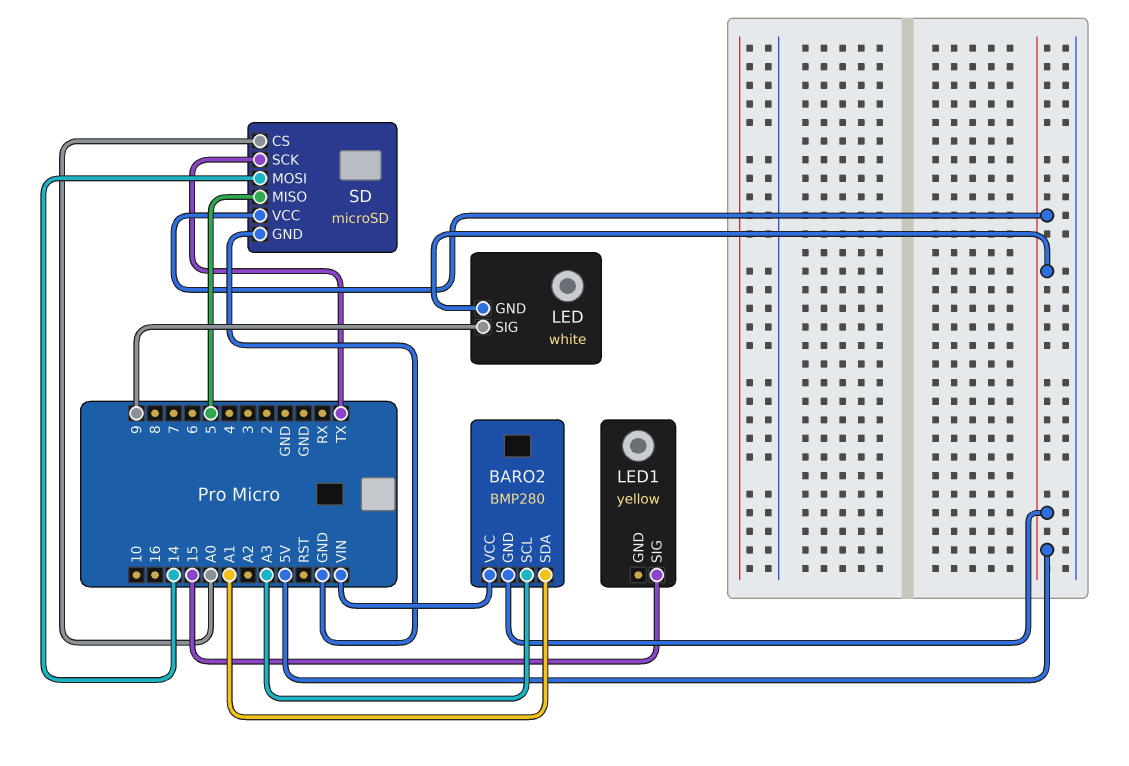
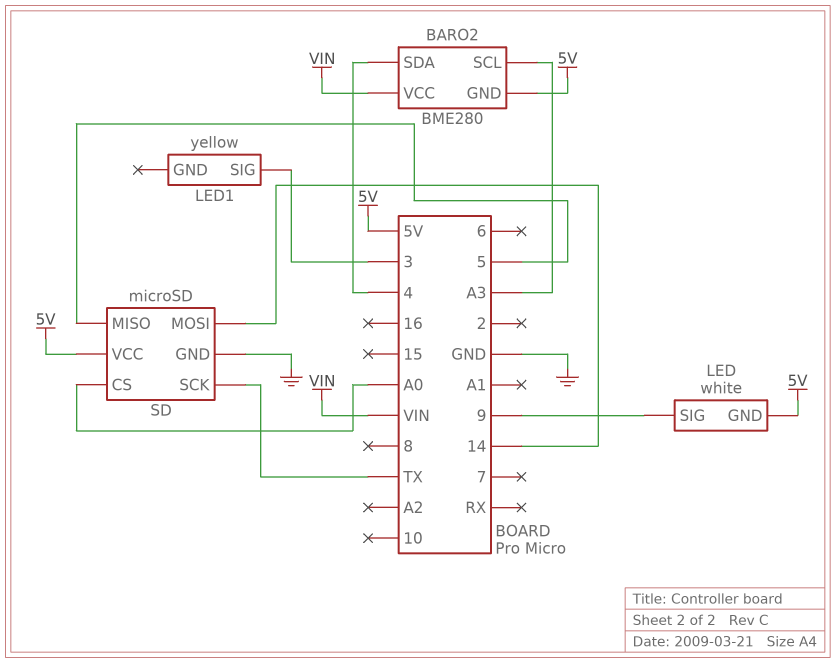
BARO2: BMP280 -> BME280
BARO2 pin SDA: A1 -> 4
LED1 pin SIG: 15 -> 3

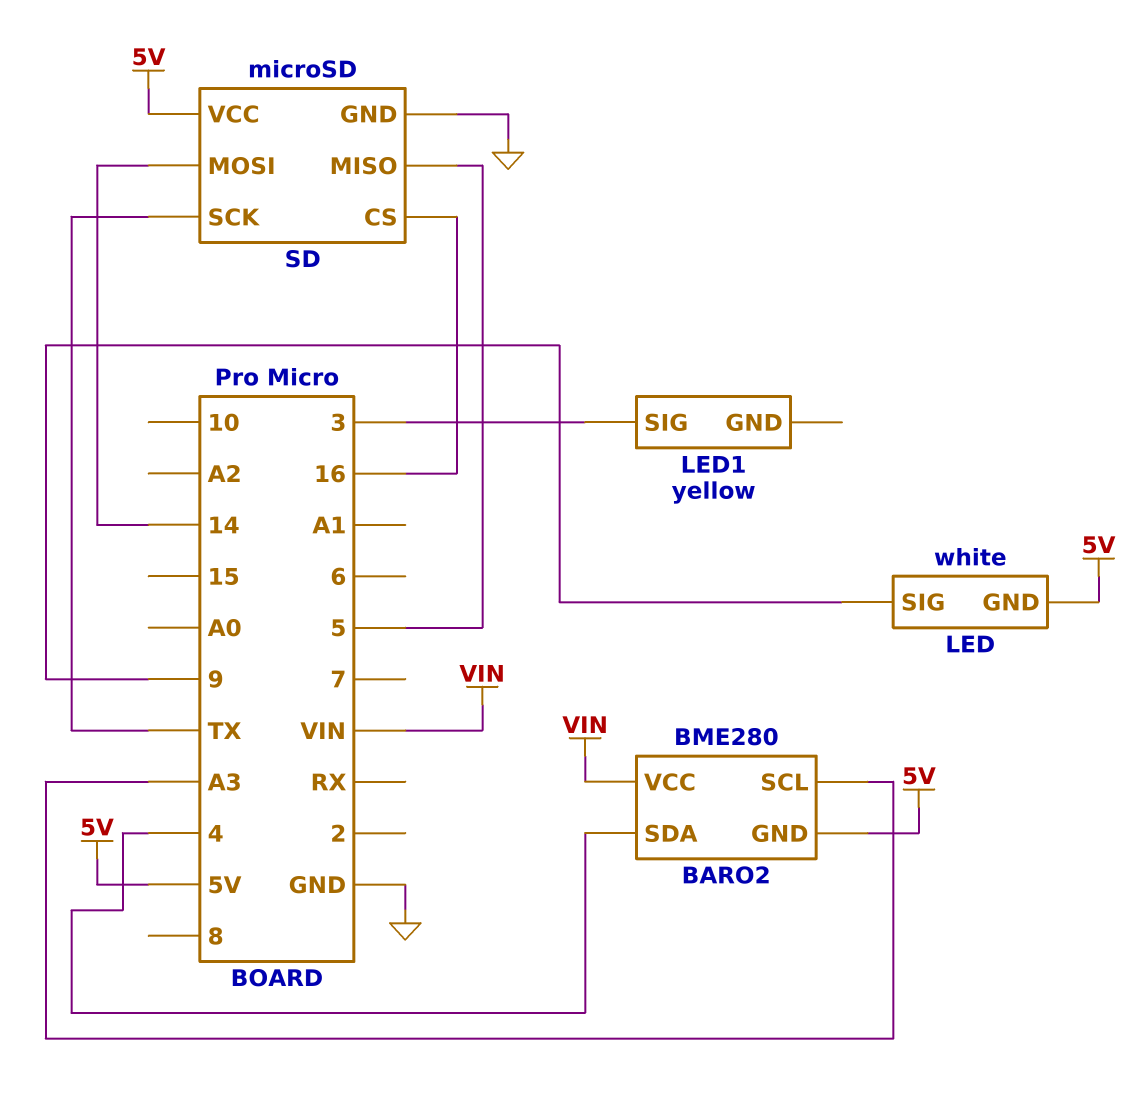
SD pin CS: A0 -> 16

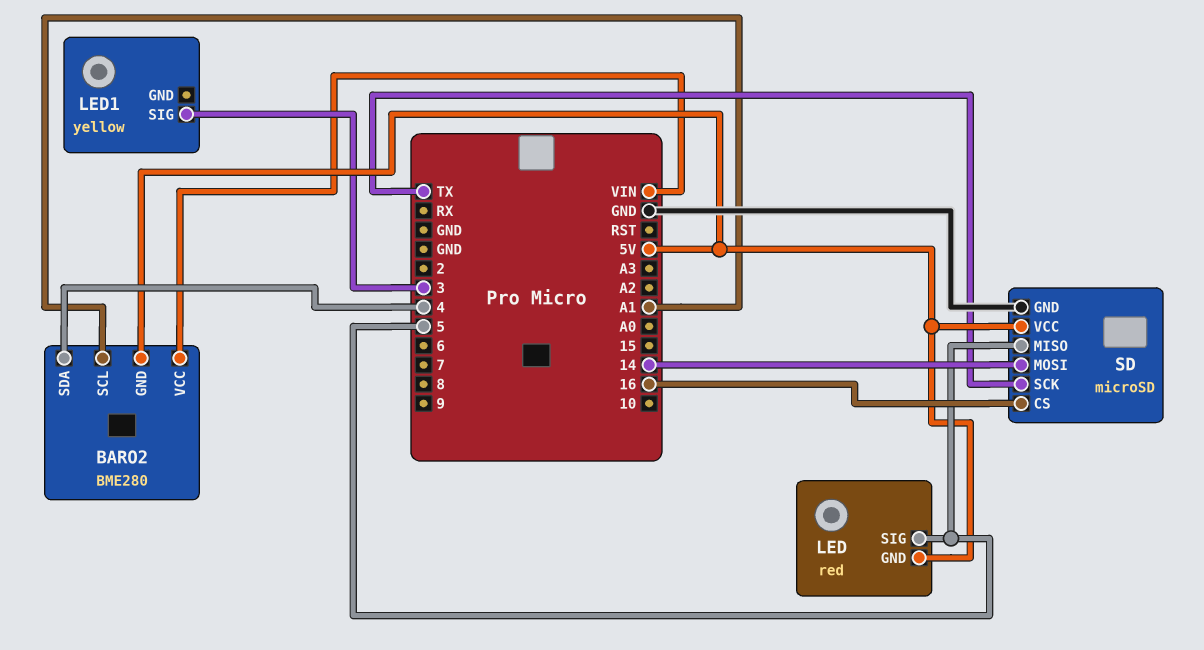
BARO2 pin SCL: A3 -> A1
LED: white -> red
LED pin SIG: 9 -> 5

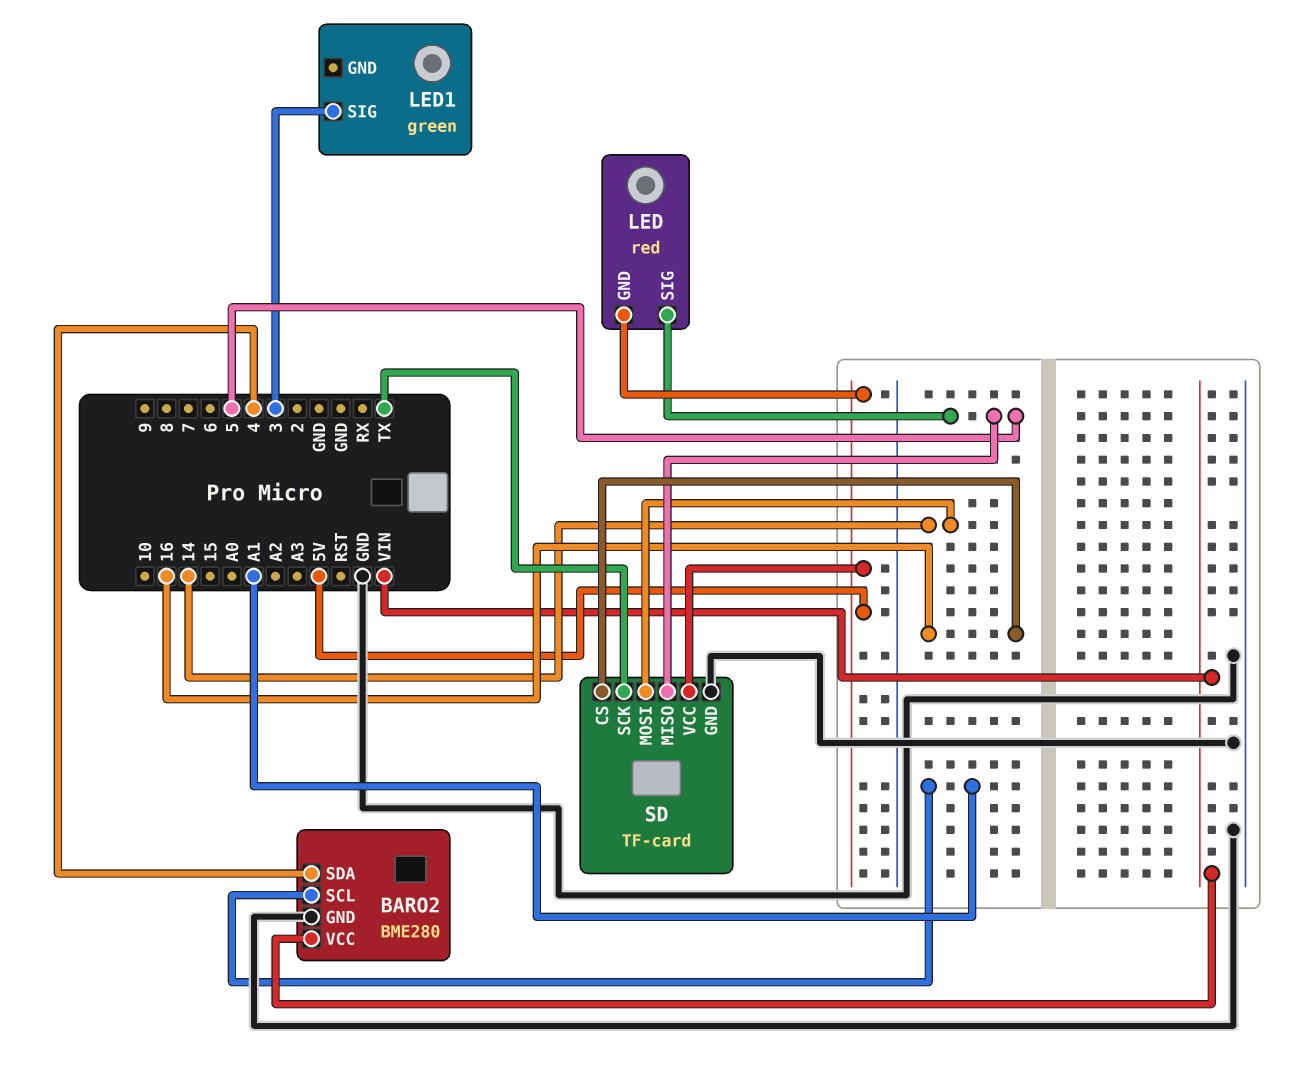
BARO2 pin GND: 5V -> GND
LED1: yellow -> green
SD: microSD -> TF-card

